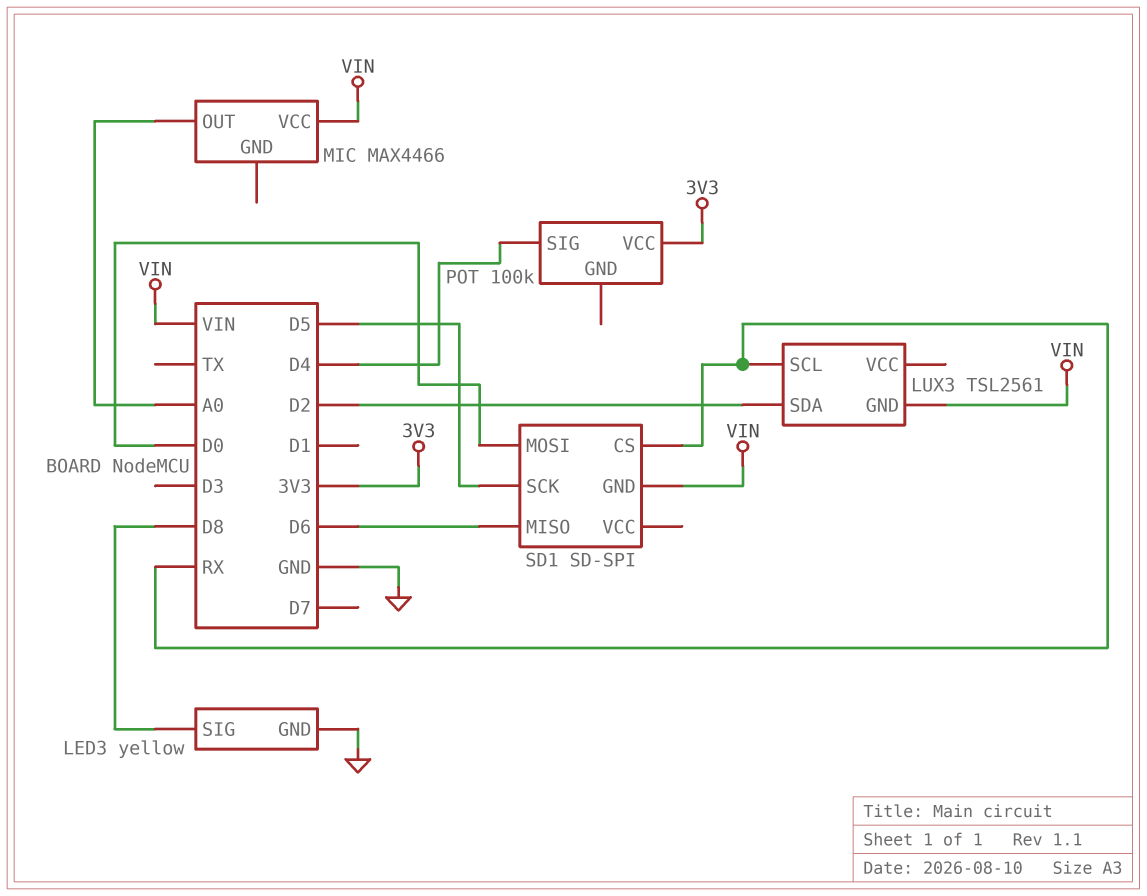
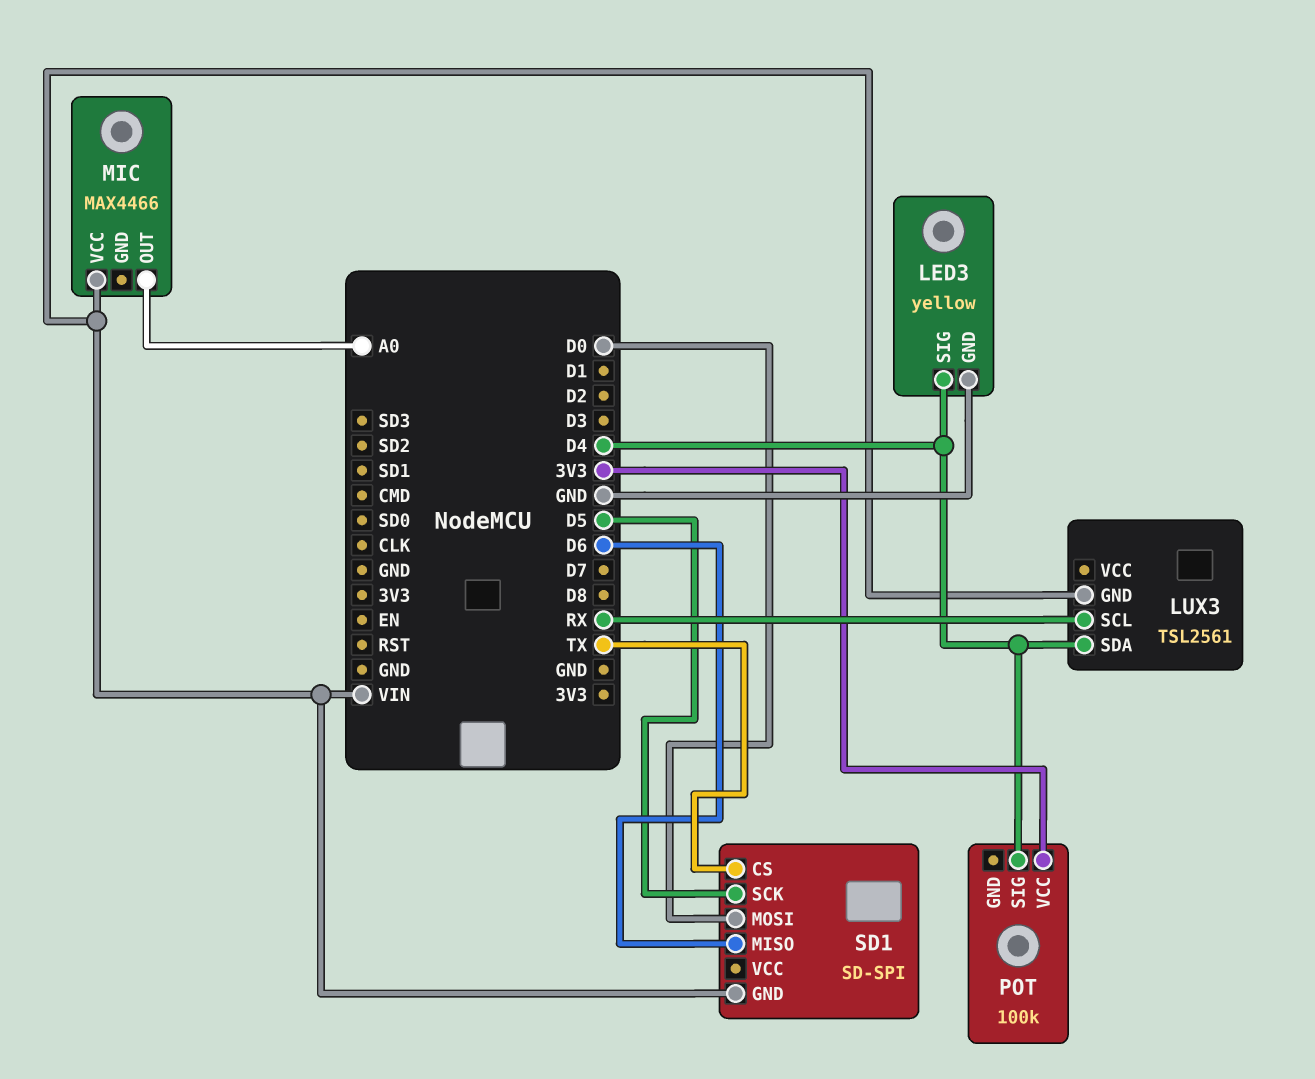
LED3 pin SIG: D8 -> D4
LUX3 pin SDA: D2 -> D4
SD1 pin CS: RX -> TX

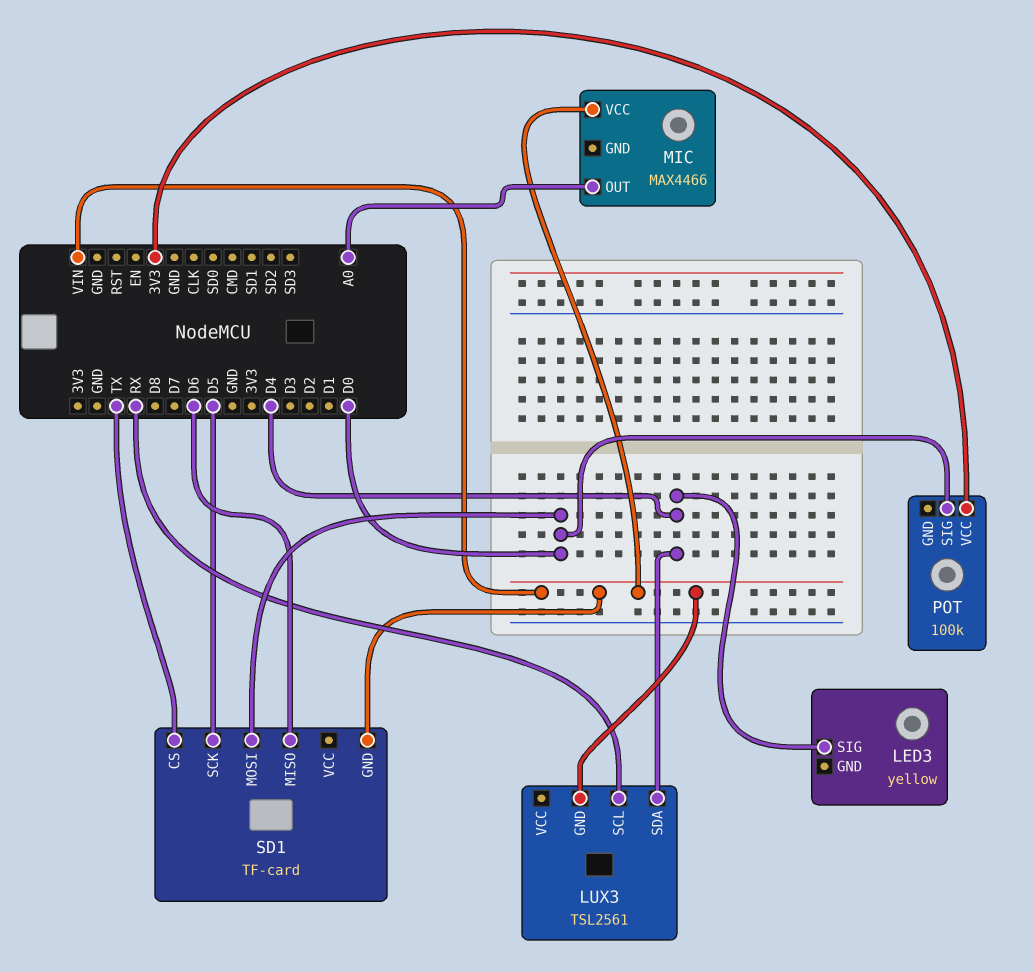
LED3 pin GND: GND -> none
POT pin SIG: D4 -> D0
SD1: SD-SPI -> TF-card

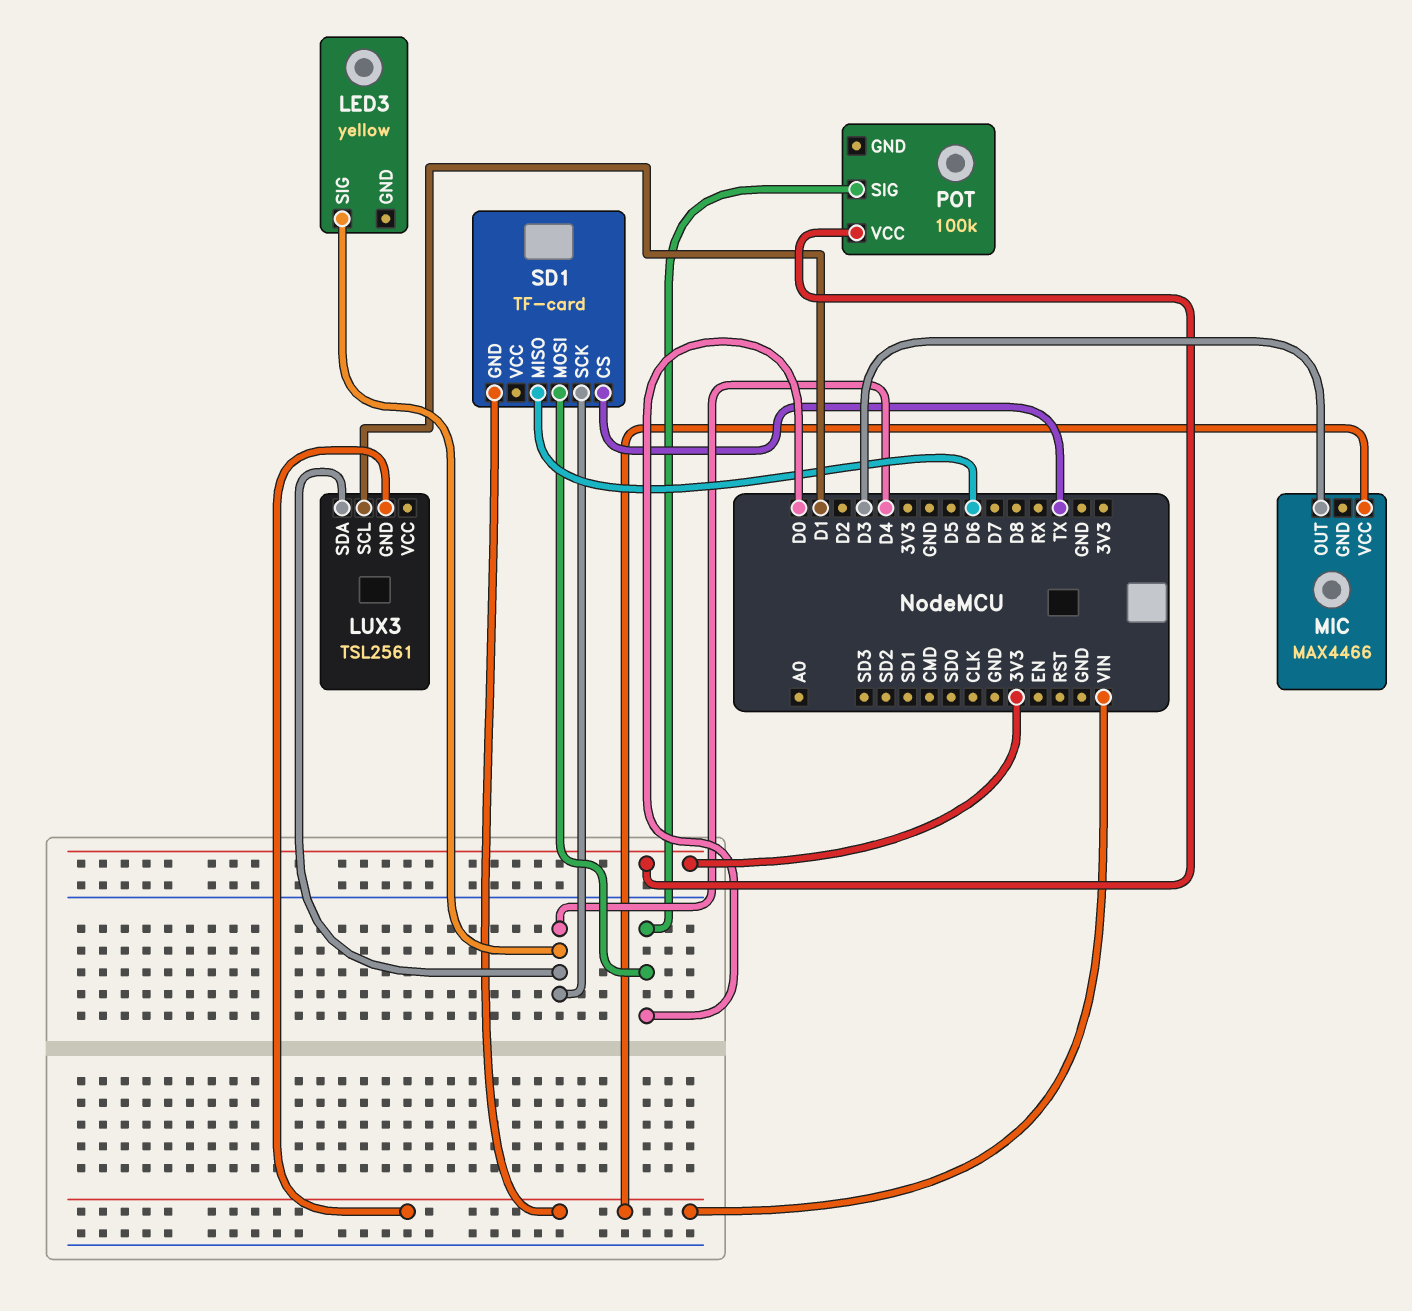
LUX3 pin SCL: RX -> D1
MIC pin OUT: A0 -> D3
SD1 pin SCK: D5 -> D4

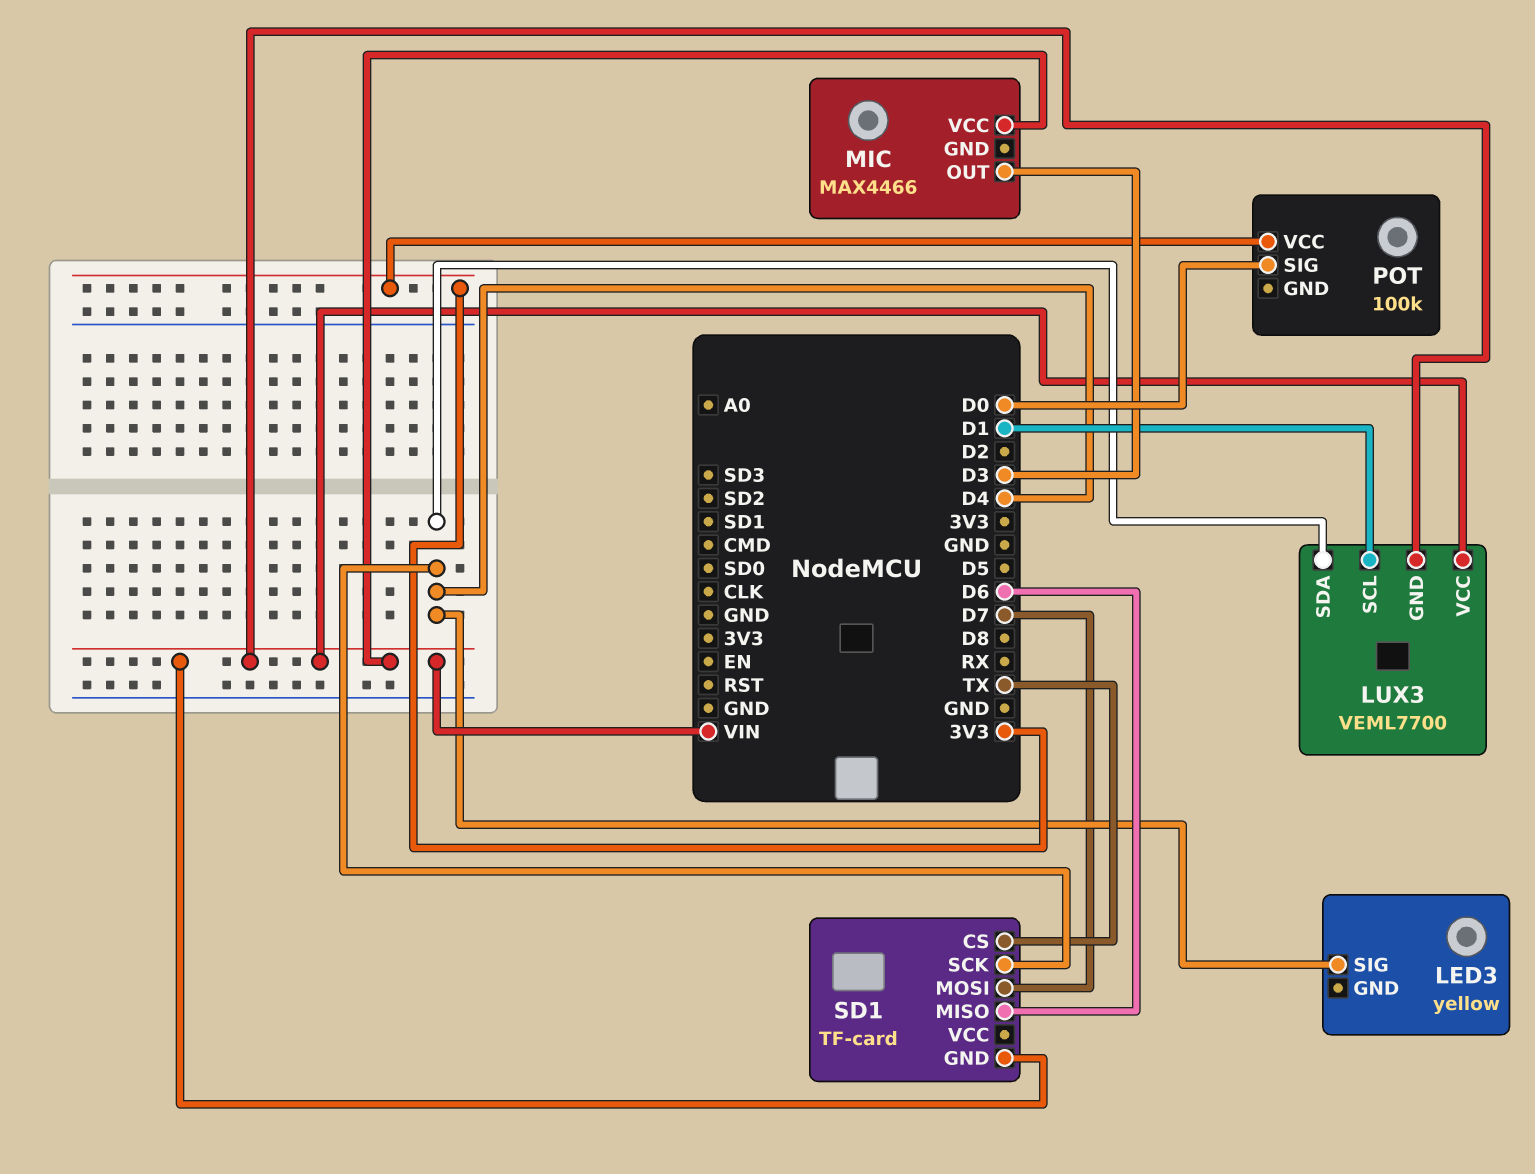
LUX3: TSL2561 -> VEML7700
LUX3 pin VCC: none -> VIN
SD1 pin MOSI: D0 -> D7

